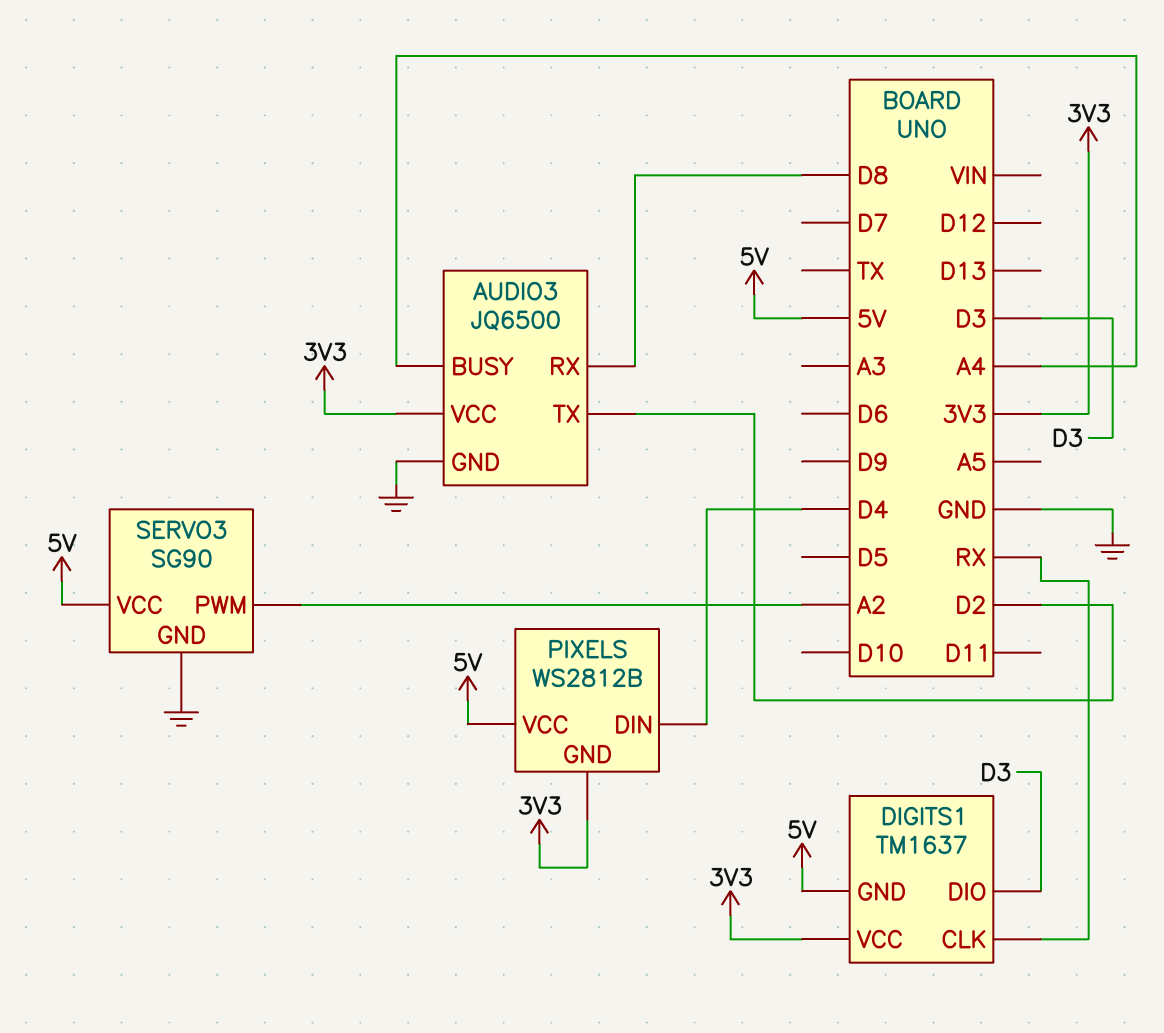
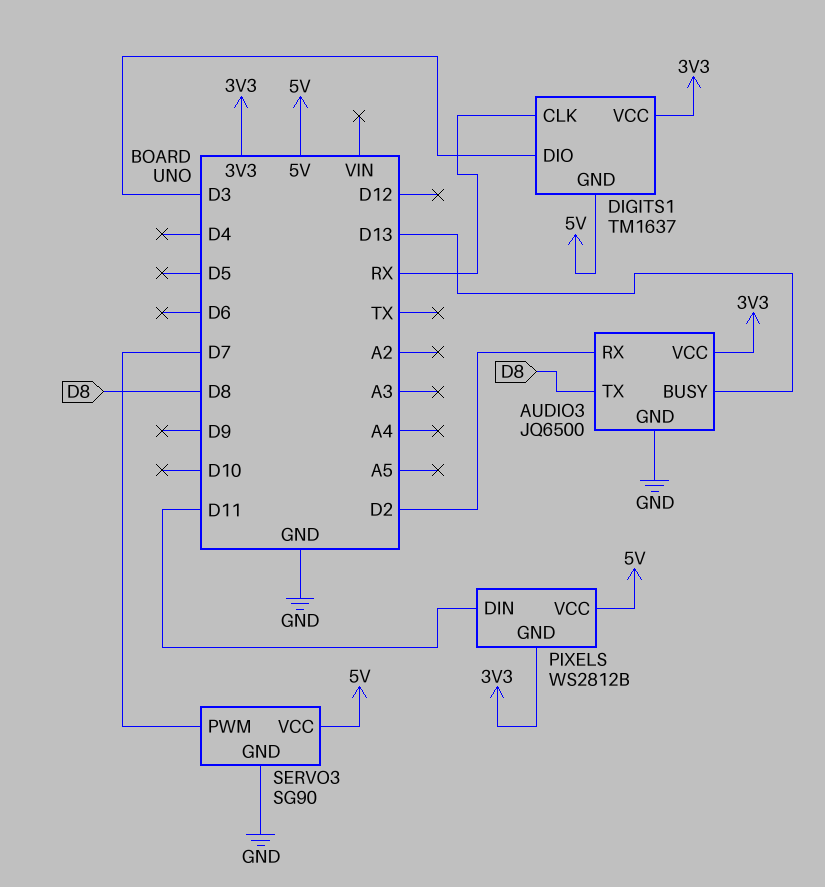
AUDIO3 pin BUSY: A4 -> D13
AUDIO3 pin RX: D8 -> D2
AUDIO3 pin TX: D2 -> D8
PIXELS pin DIN: D4 -> D11
SERVO3 pin PWM: A2 -> D7

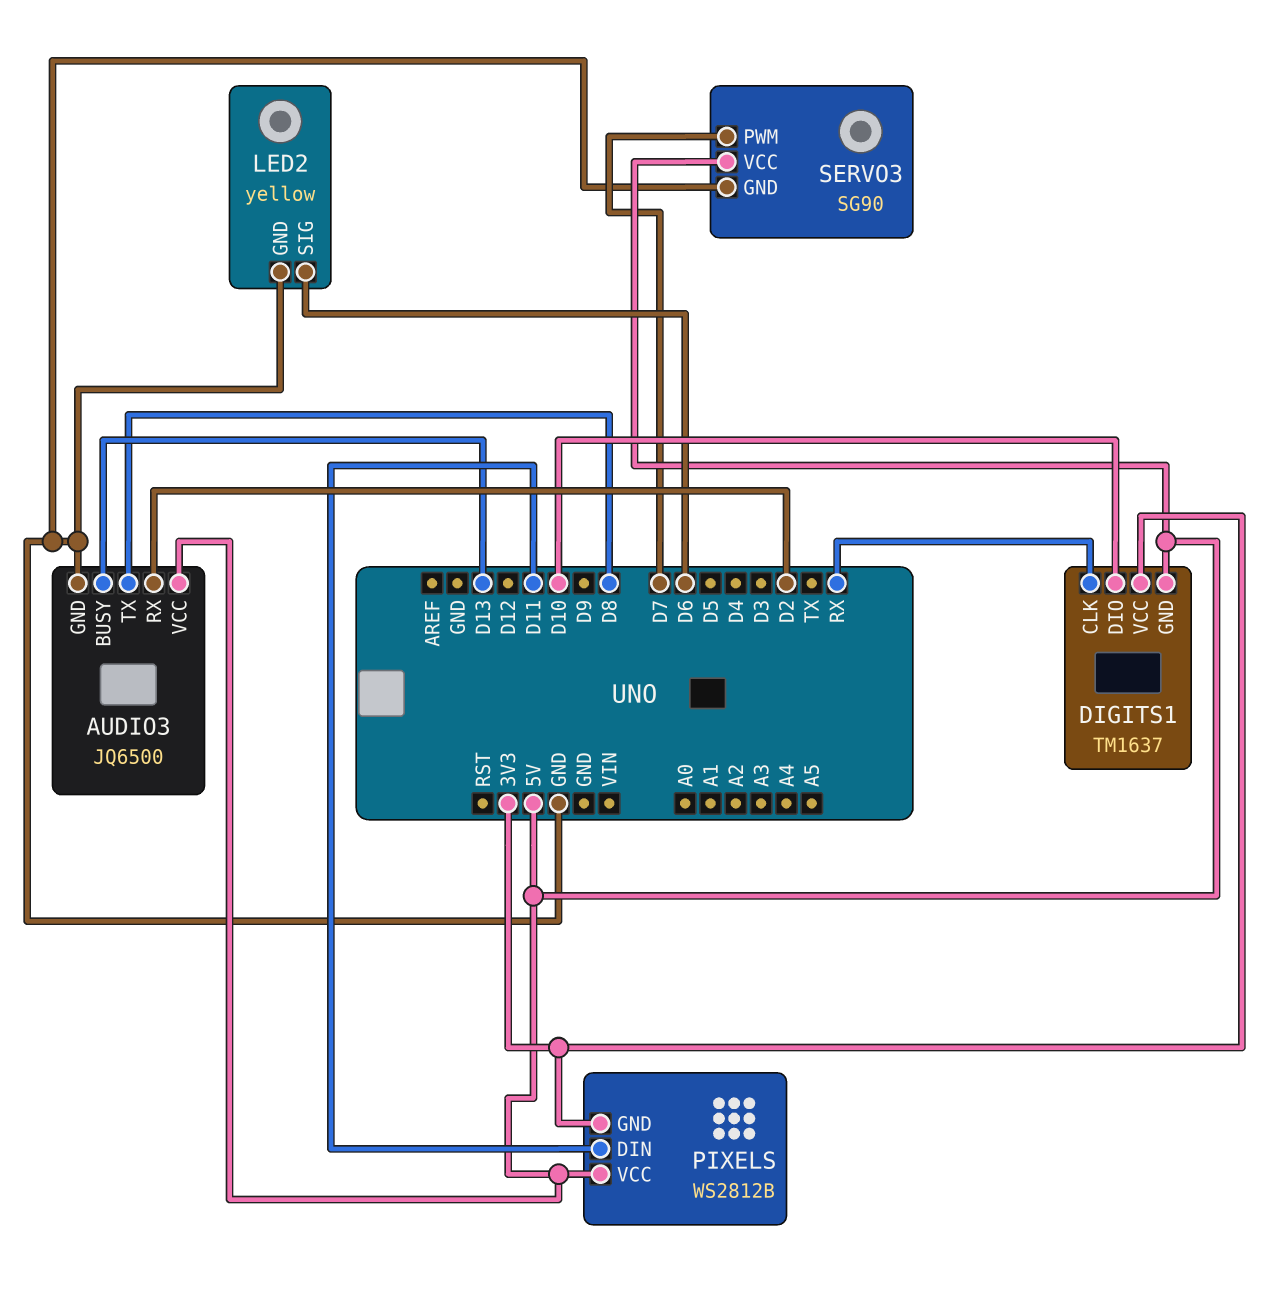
AUDIO3 pin VCC: 3V3 -> 5V
DIGITS1 pin DIO: D3 -> D10
LED2: none -> yellow
LED2 pin GND: none -> GND
LED2 pin SIG: none -> D6

